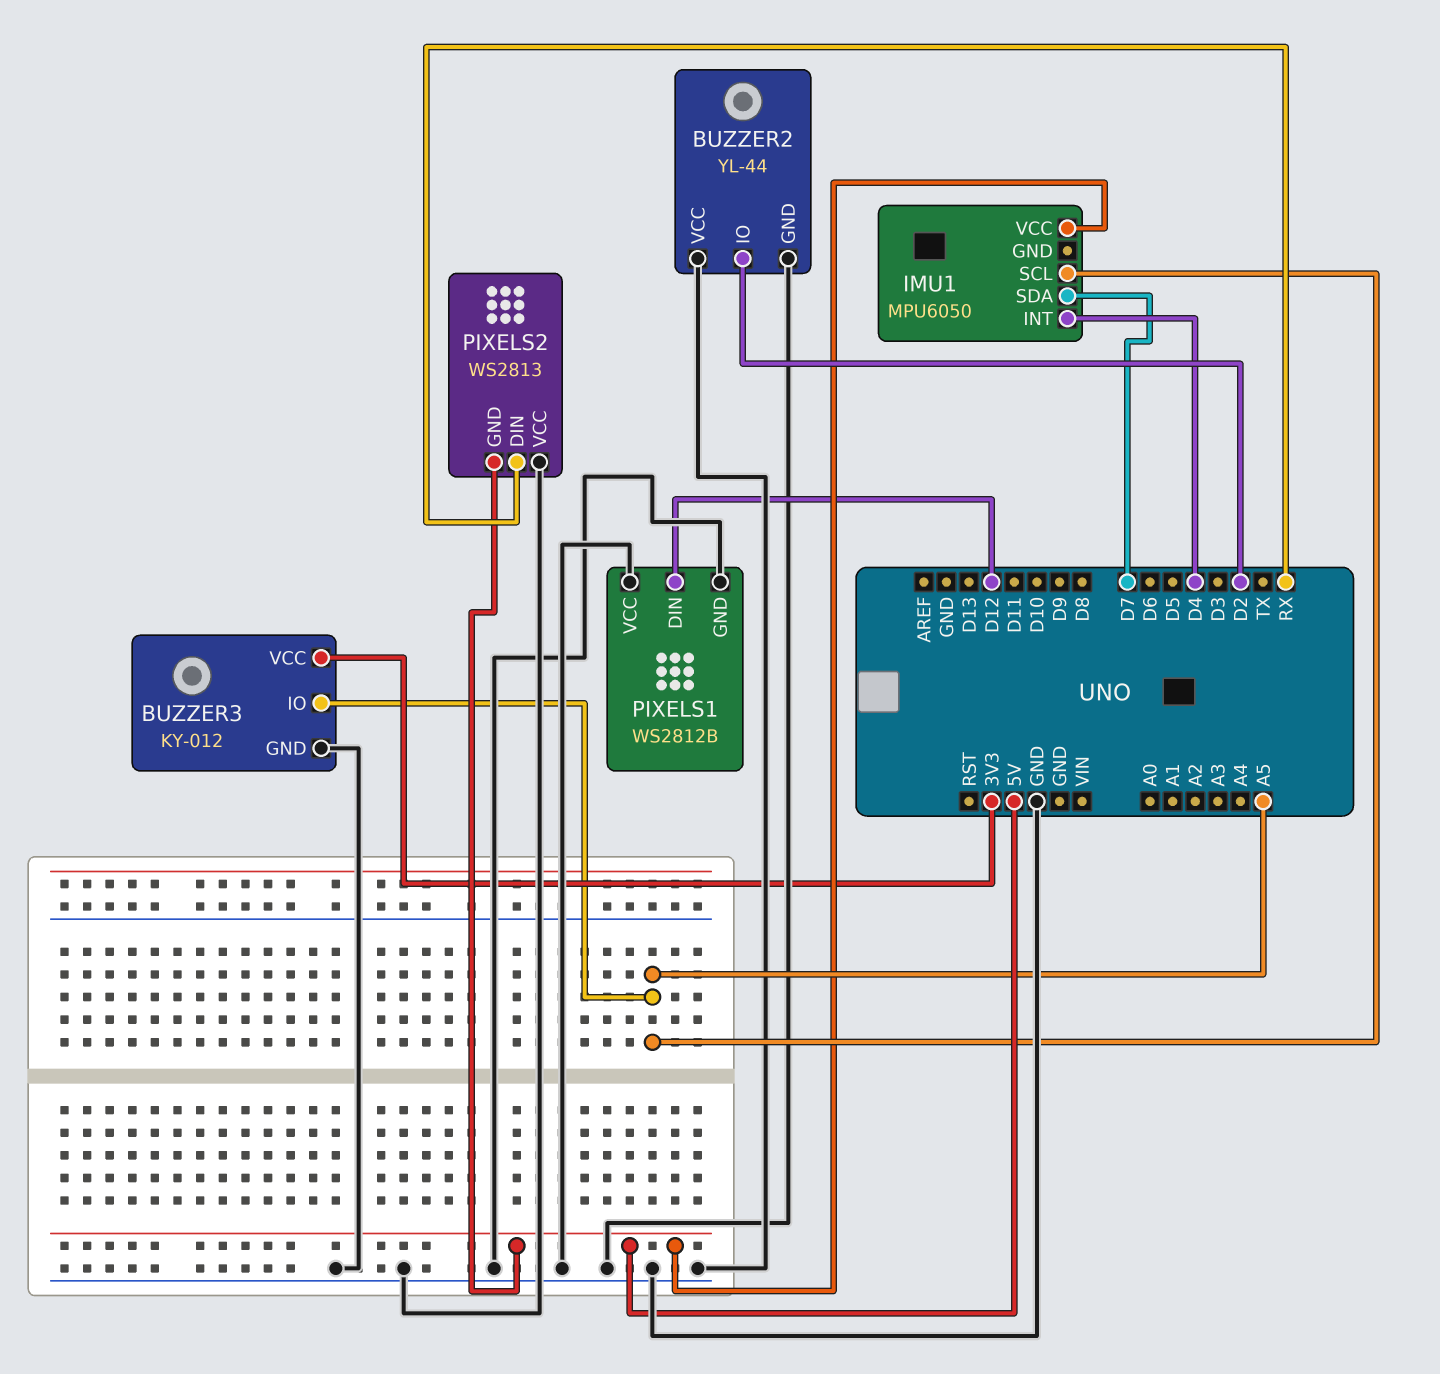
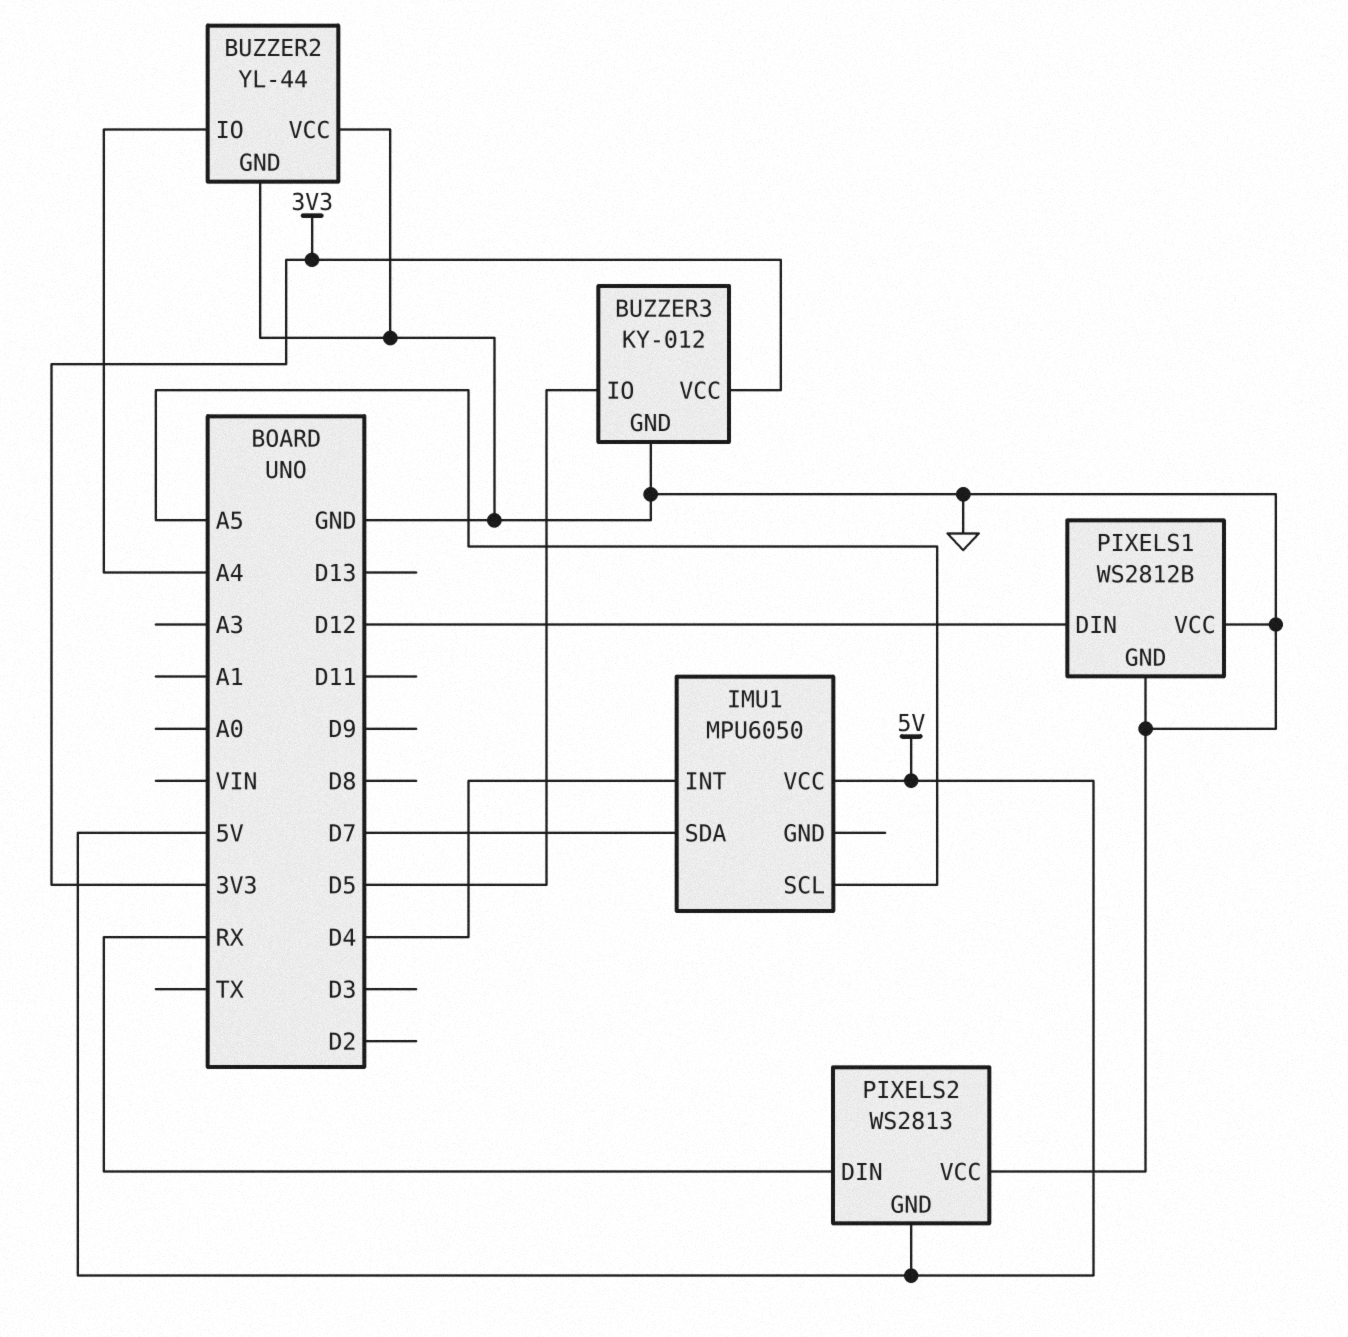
BUZZER2 pin IO: D2 -> A4
BUZZER3 pin IO: A5 -> D5

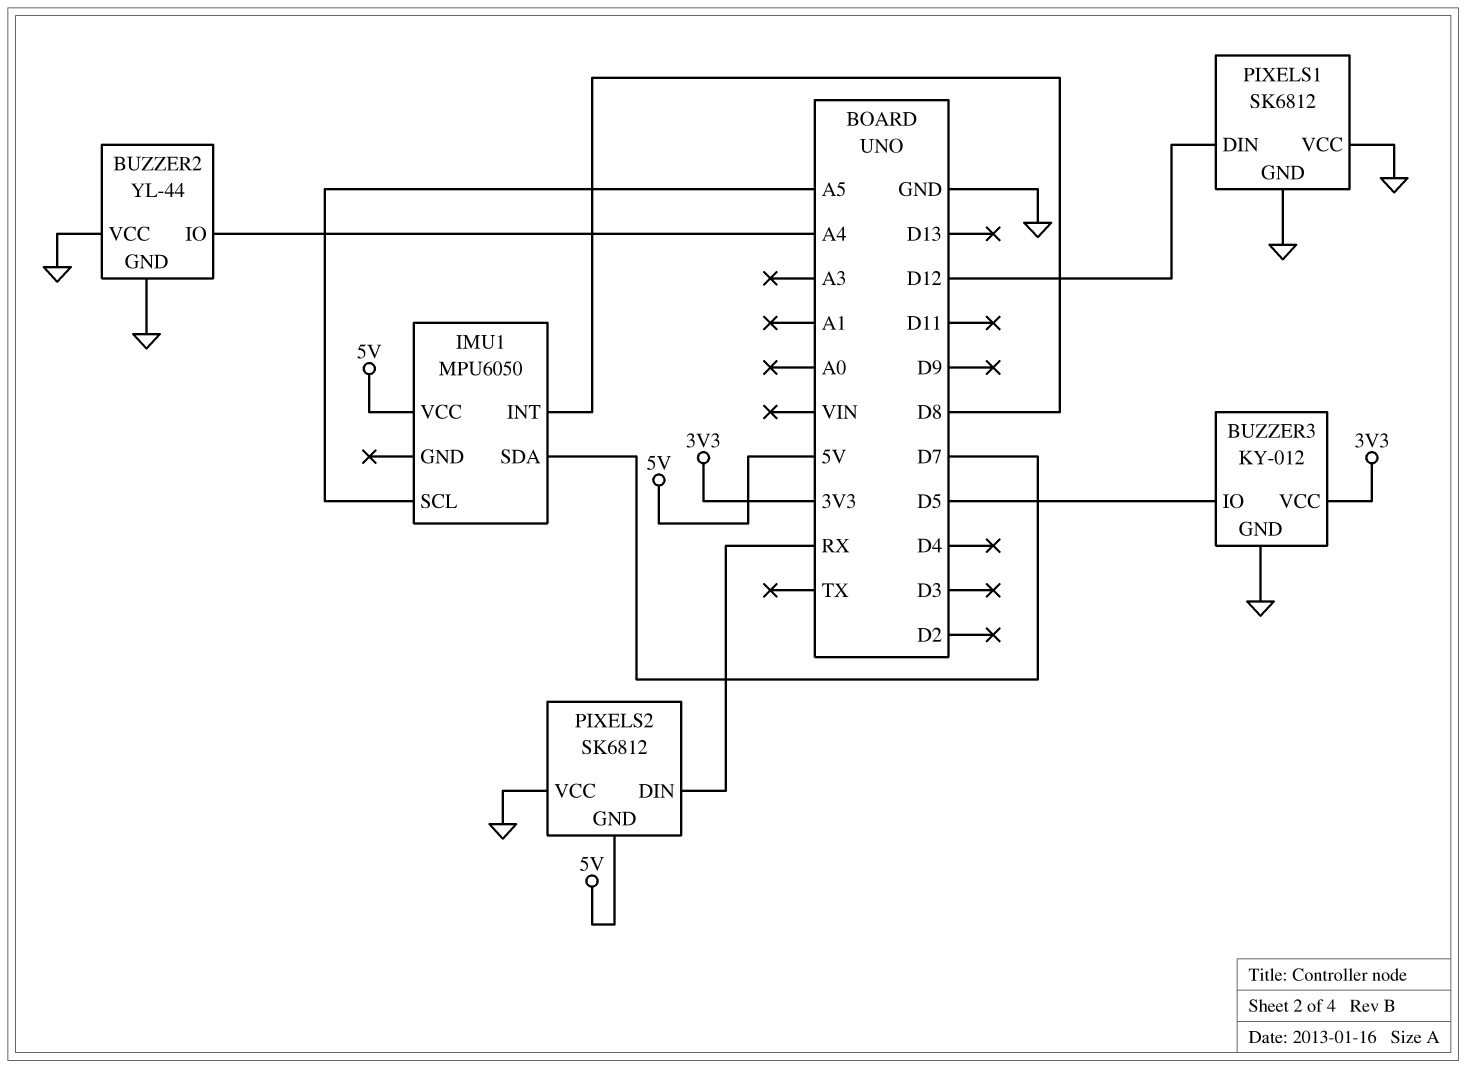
IMU1 pin INT: D4 -> D8
PIXELS1: WS2812B -> SK6812
PIXELS2: WS2813 -> SK6812

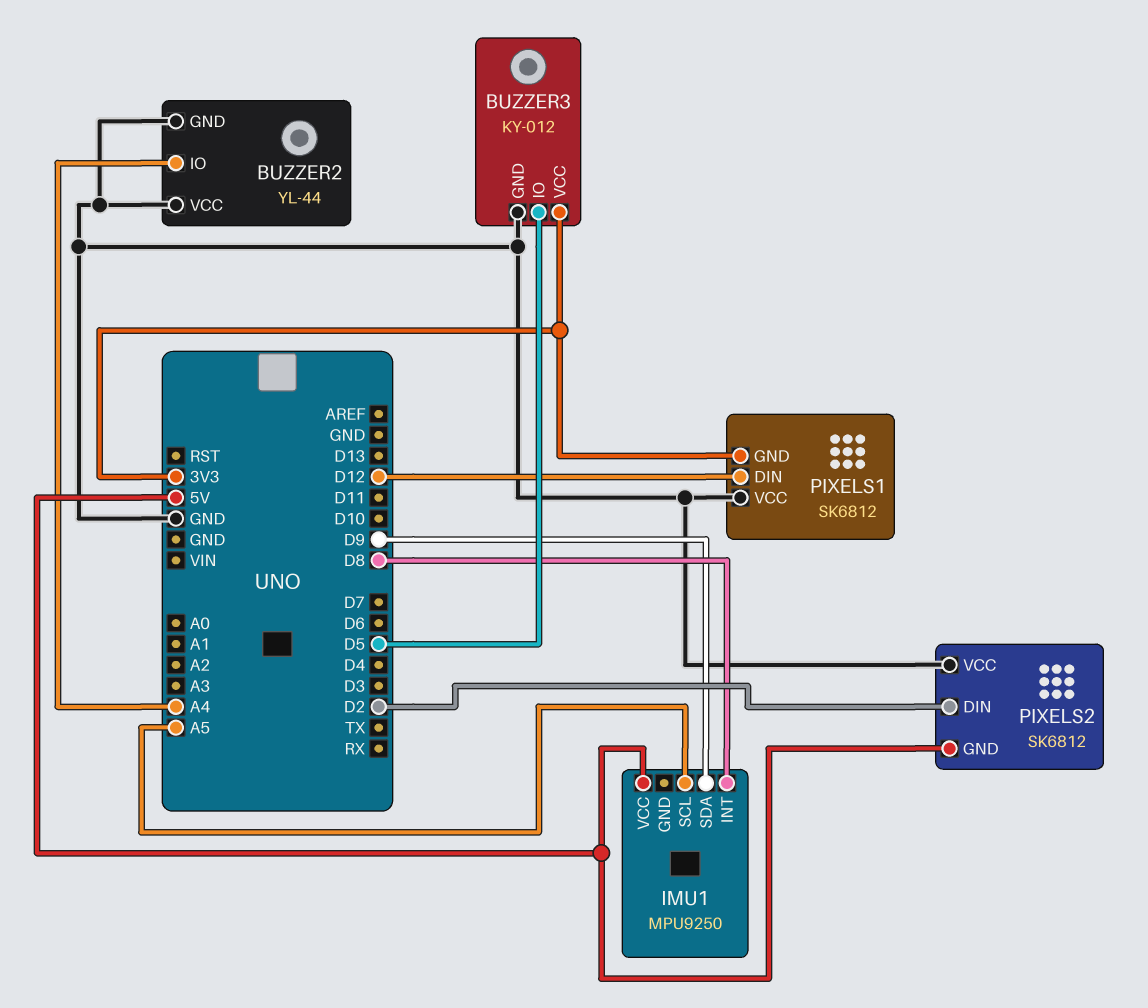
IMU1: MPU6050 -> MPU9250
IMU1 pin SDA: D7 -> D9
PIXELS1 pin GND: GND -> 3V3
PIXELS2 pin DIN: RX -> D2

